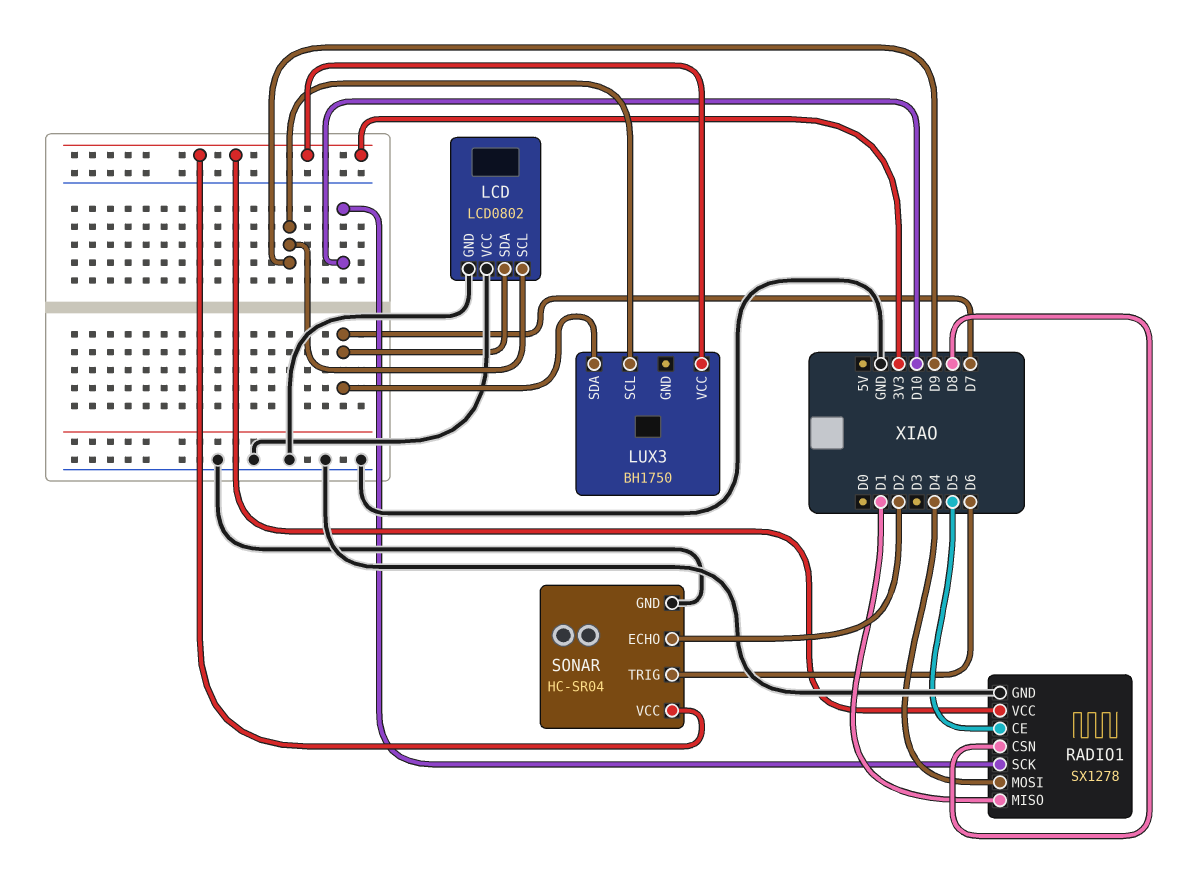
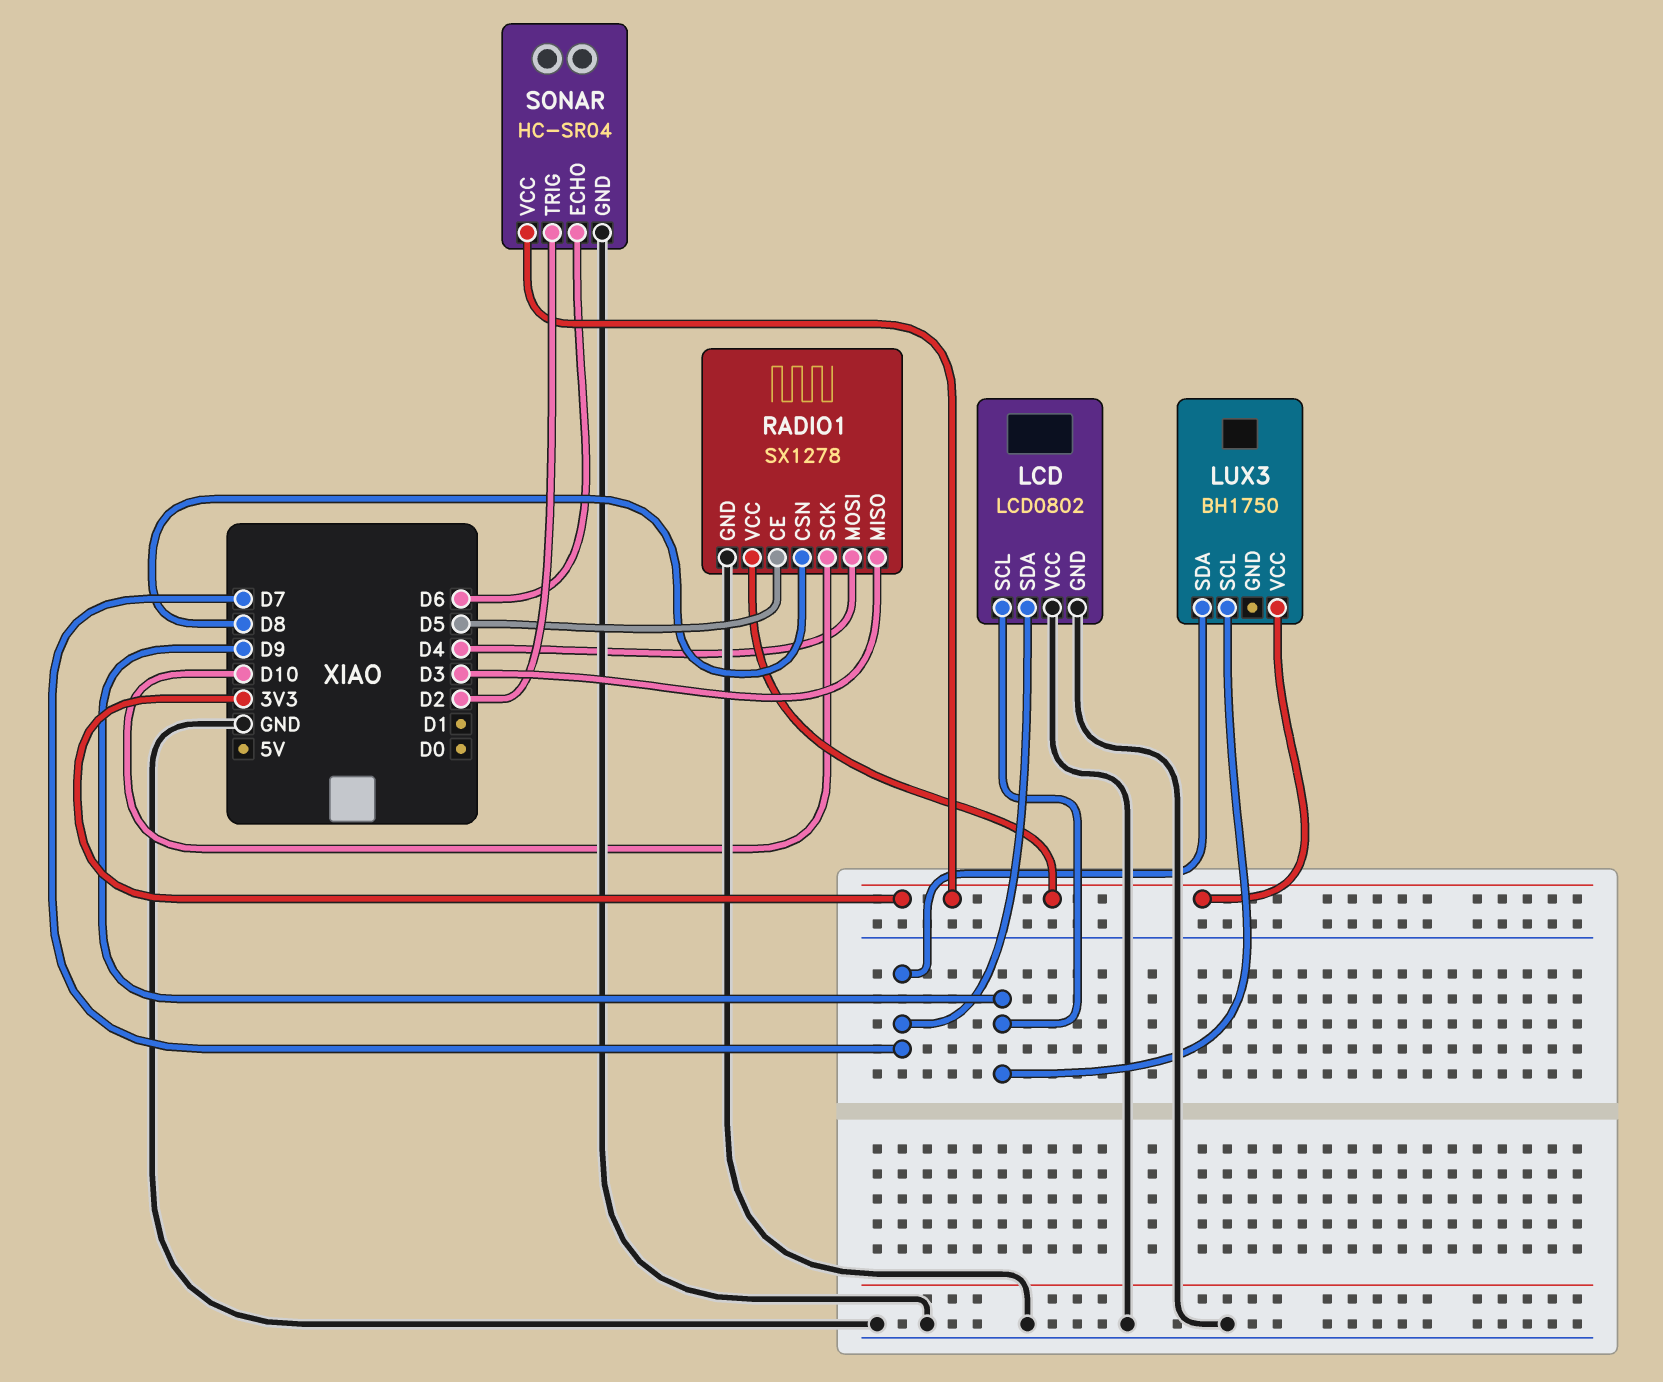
RADIO1 pin MISO: D1 -> D3
SONAR pin ECHO: D2 -> D6
SONAR pin TRIG: D6 -> D2

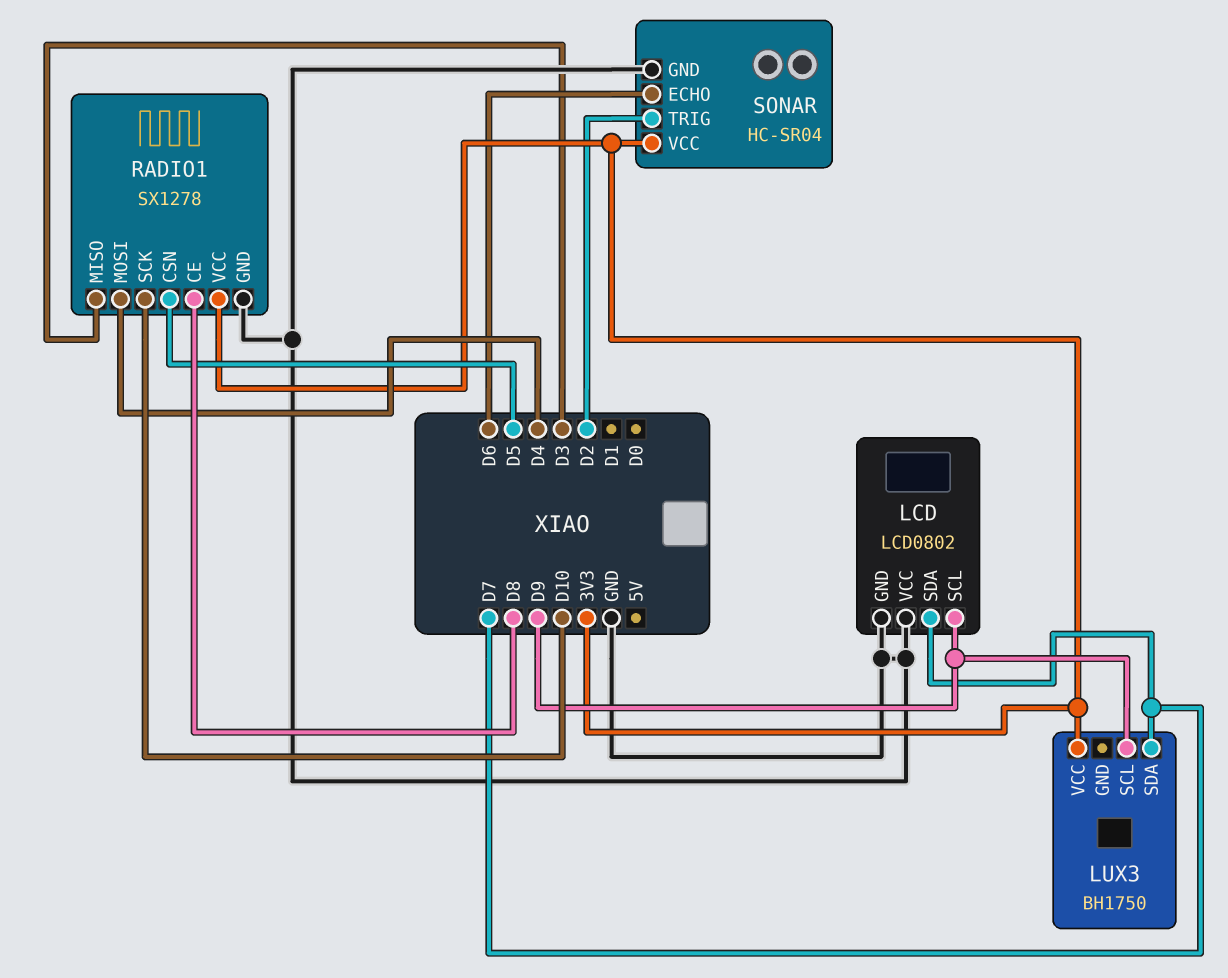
RADIO1 pin CE: D5 -> D8
RADIO1 pin CSN: D8 -> D5

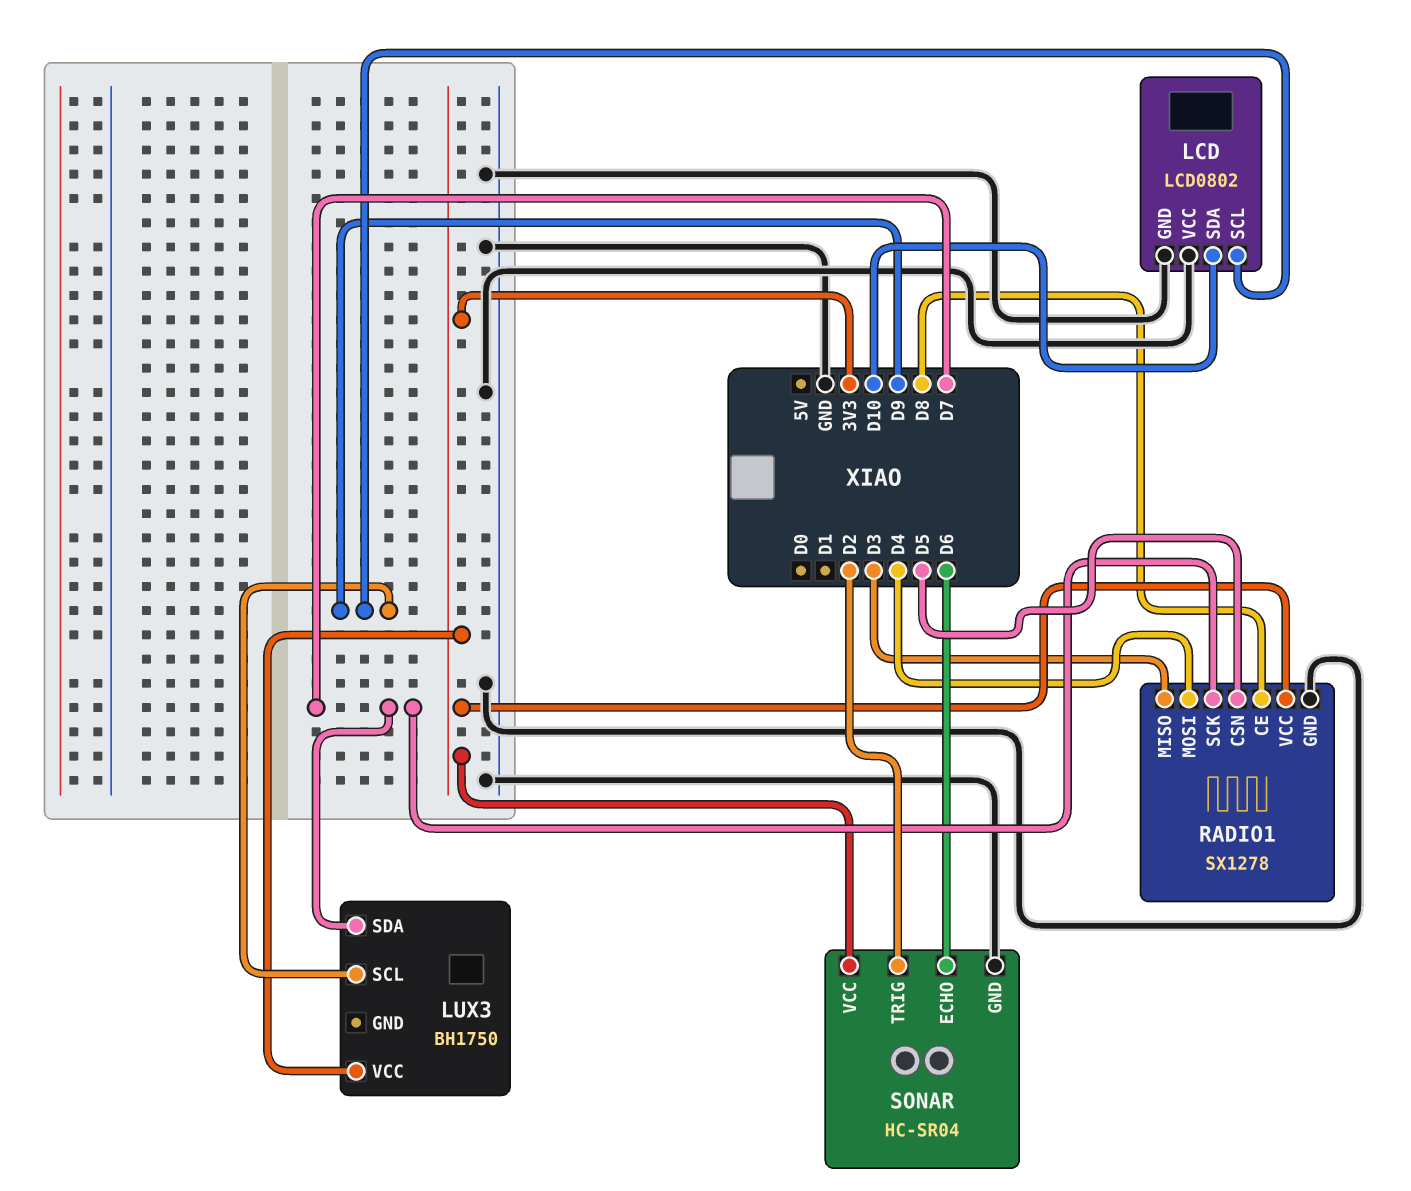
LCD pin SDA: D7 -> D10
RADIO1 pin SCK: D10 -> D7

